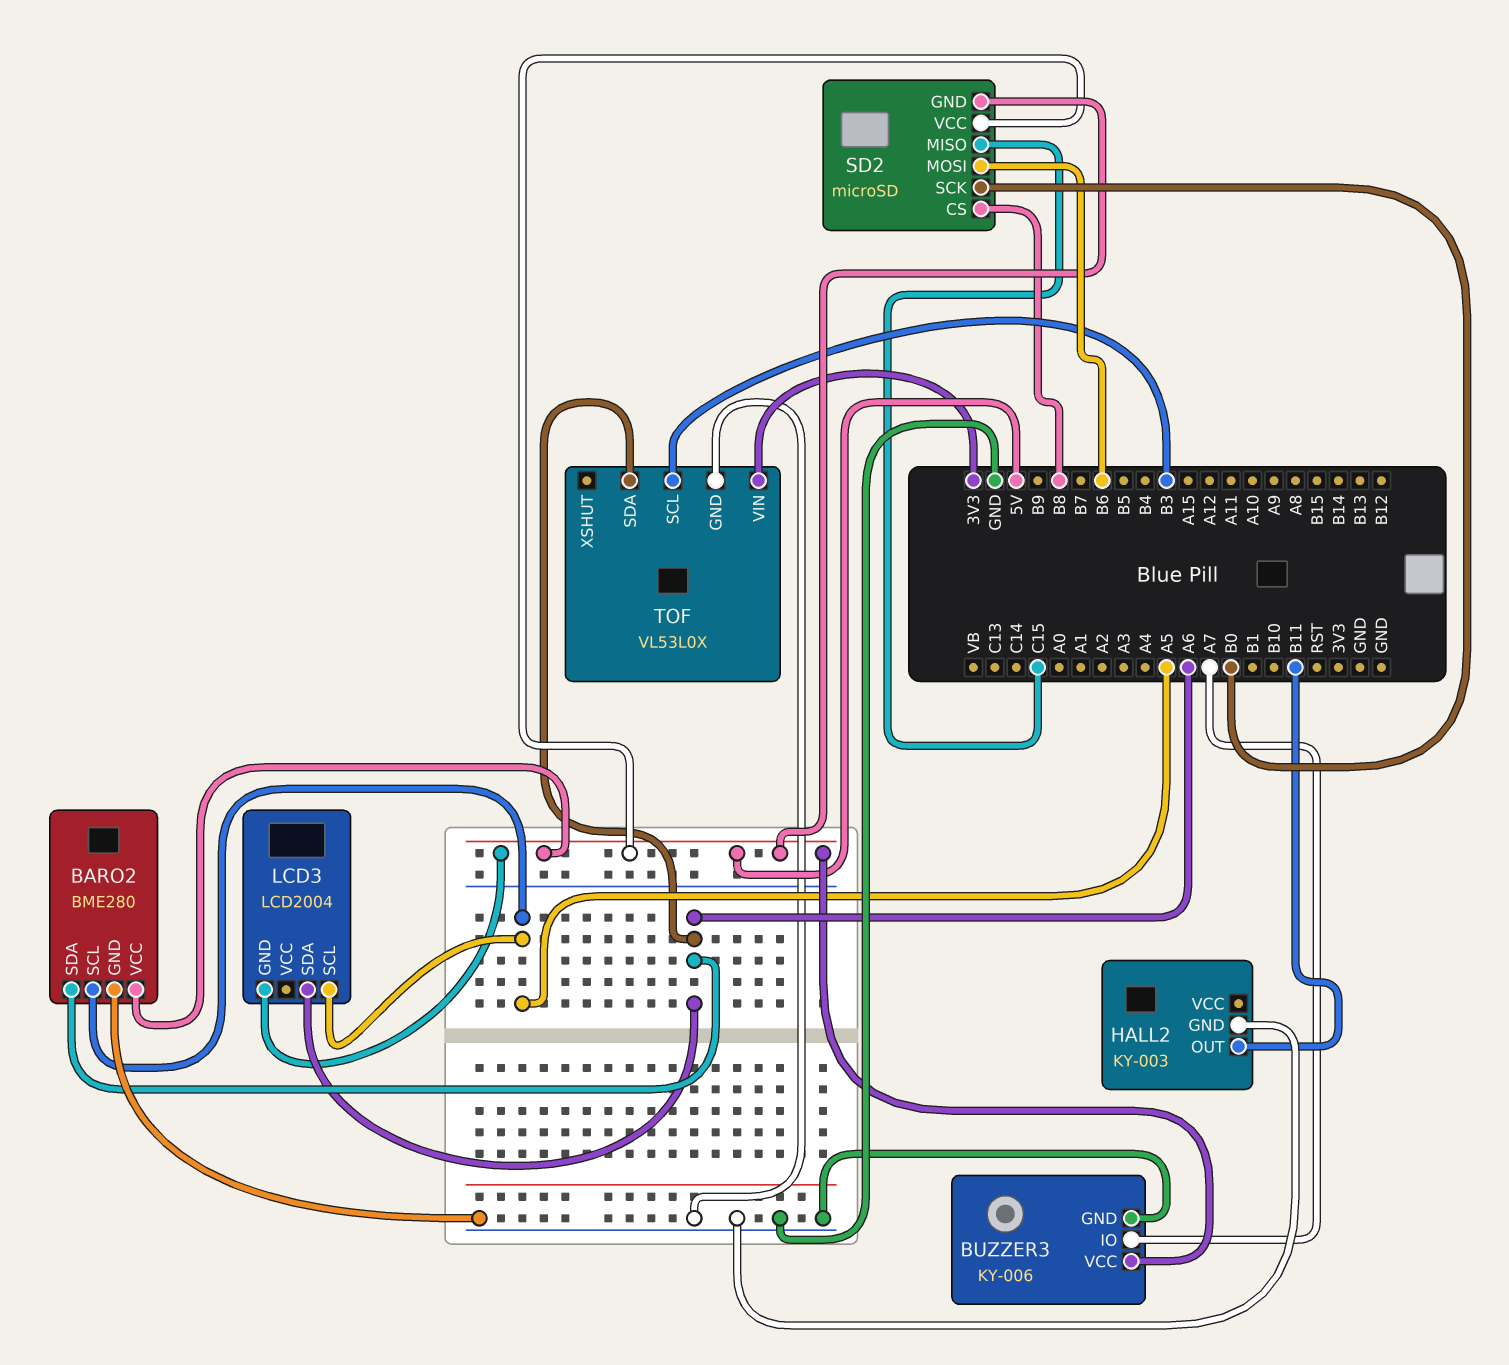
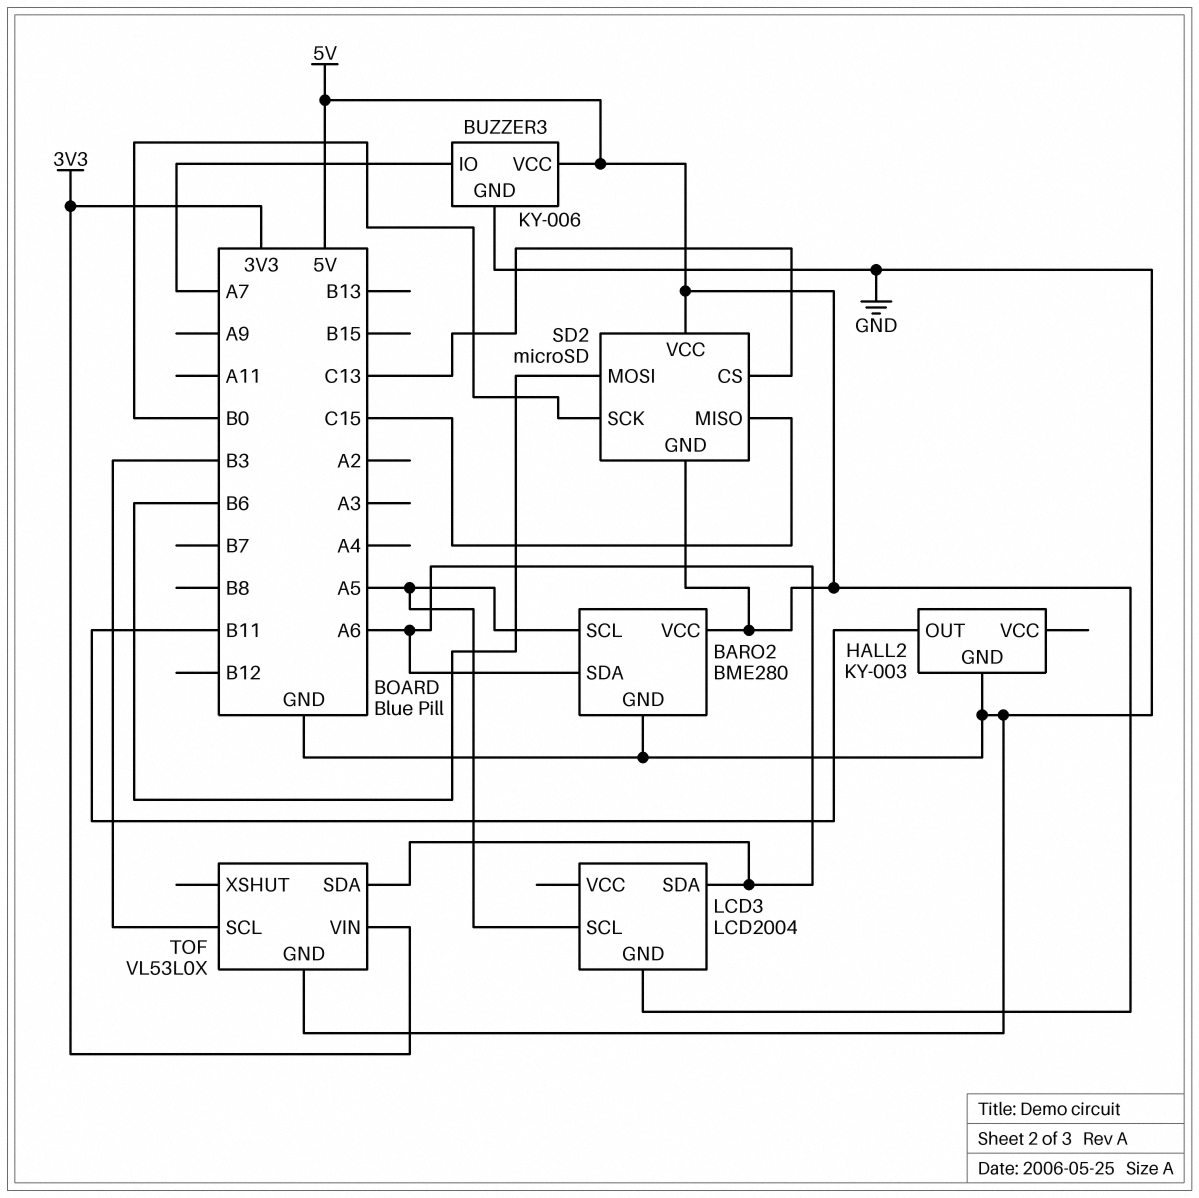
SD2 pin CS: B8 -> C13

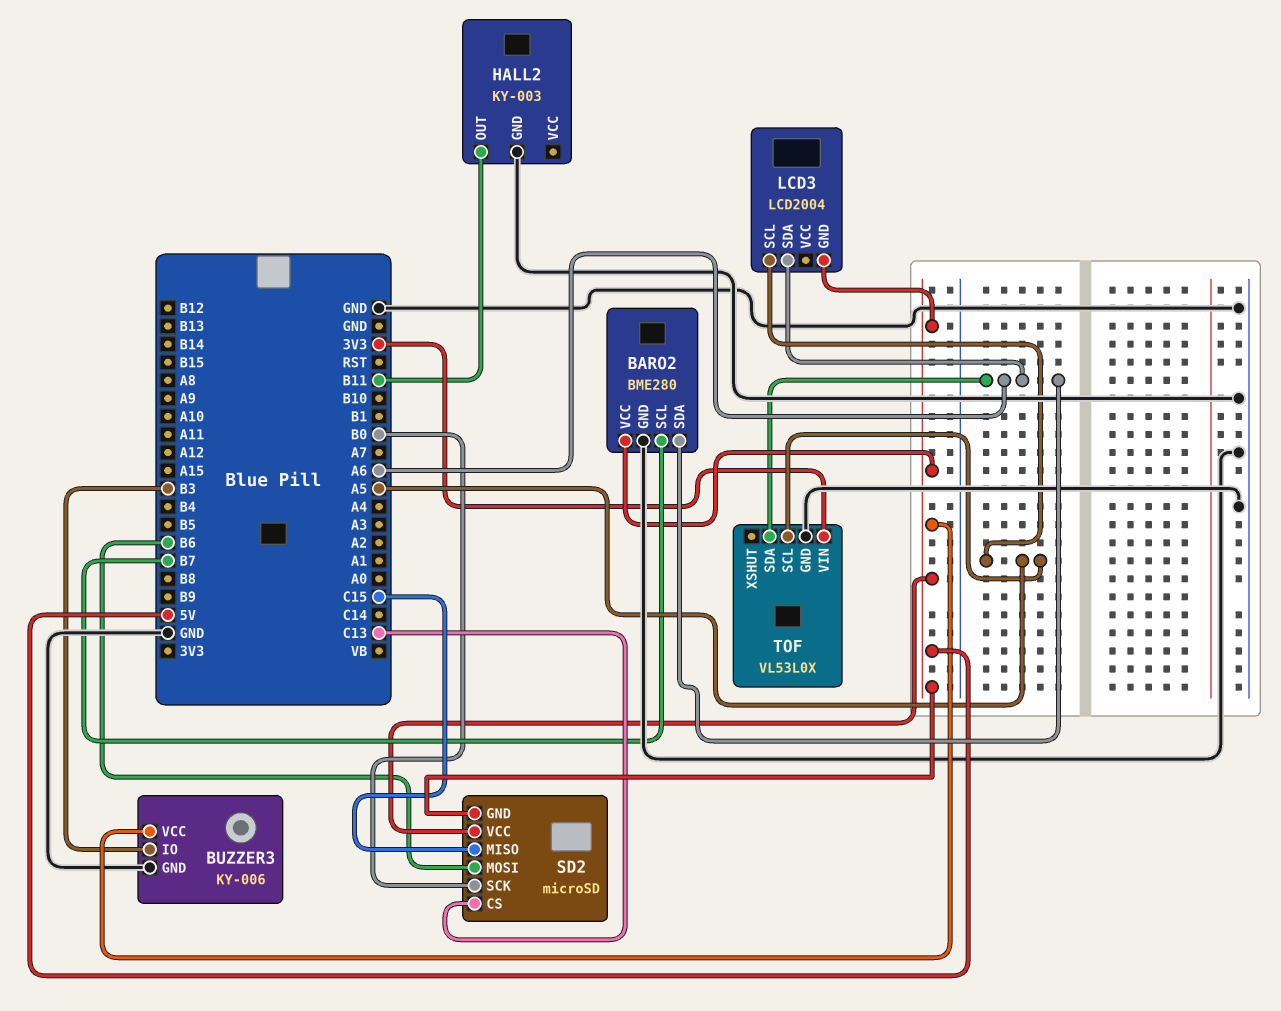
BARO2 pin SCL: A5 -> B7
BUZZER3 pin IO: A7 -> B3
TOF pin SCL: B3 -> A5

